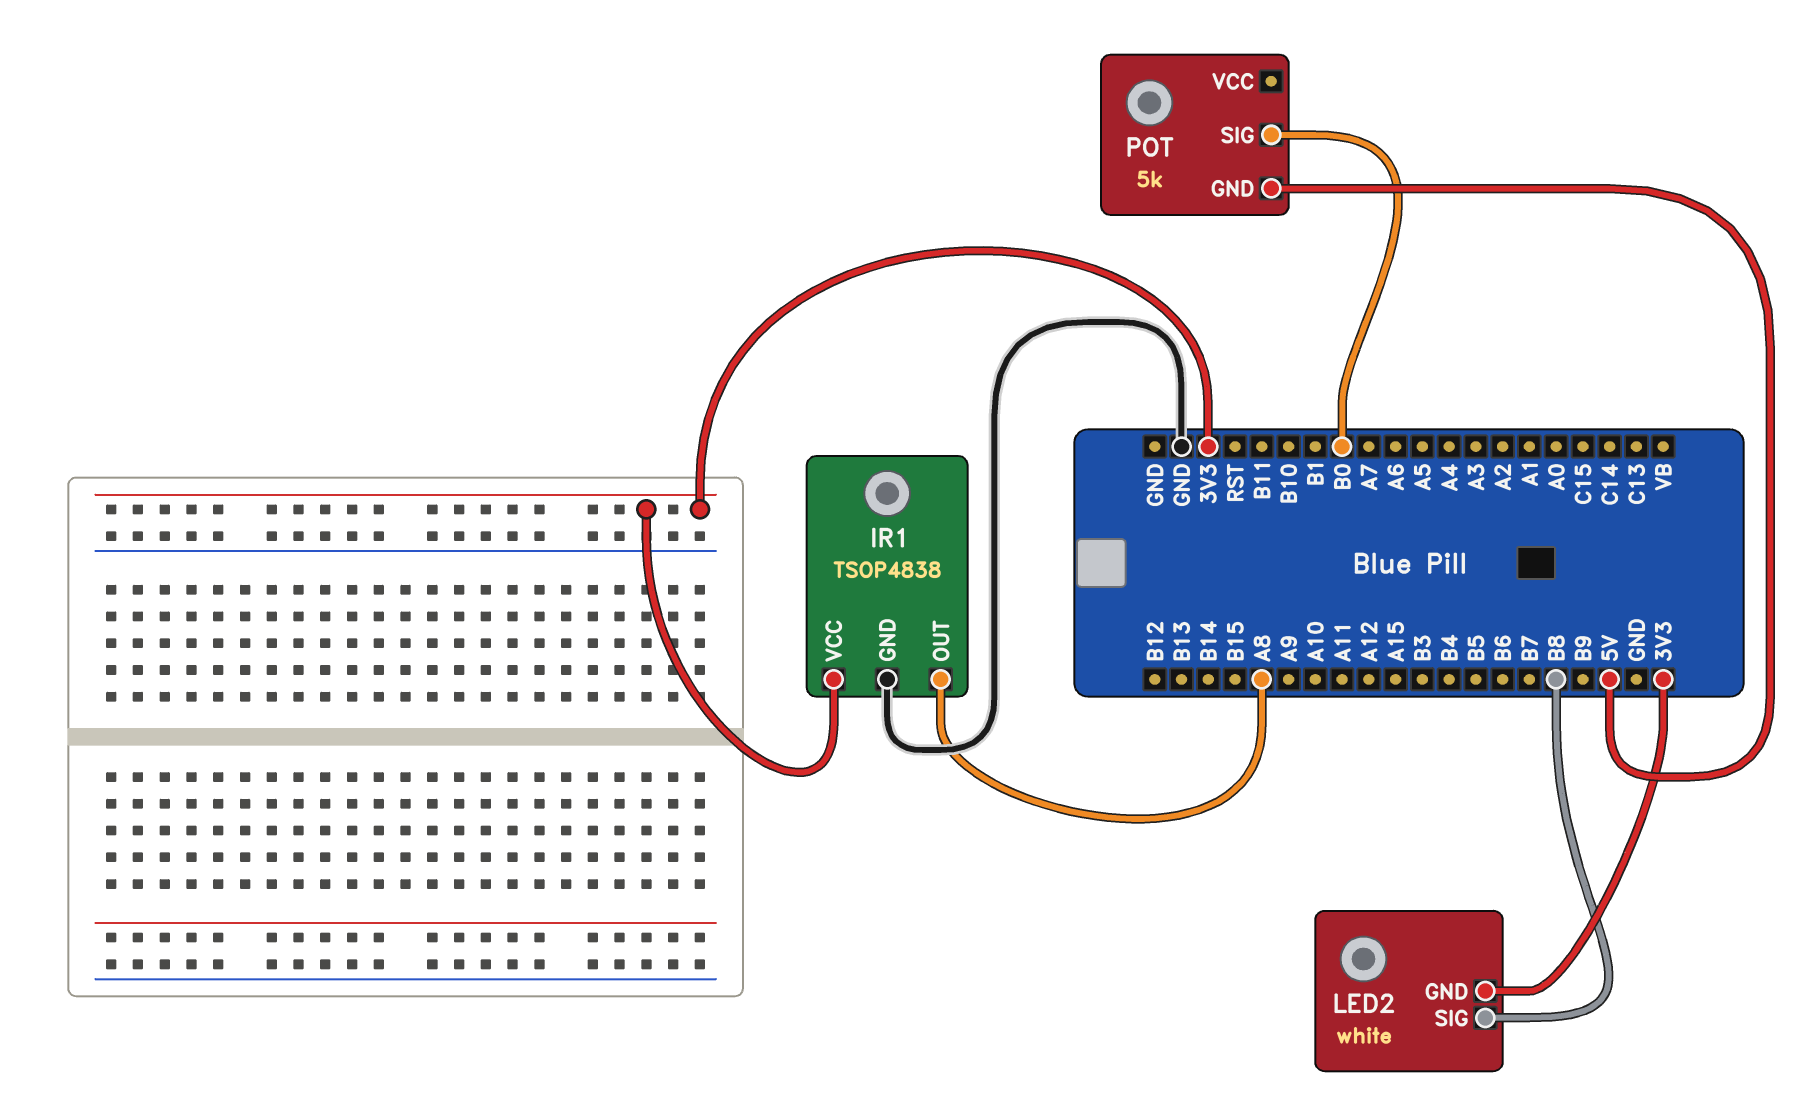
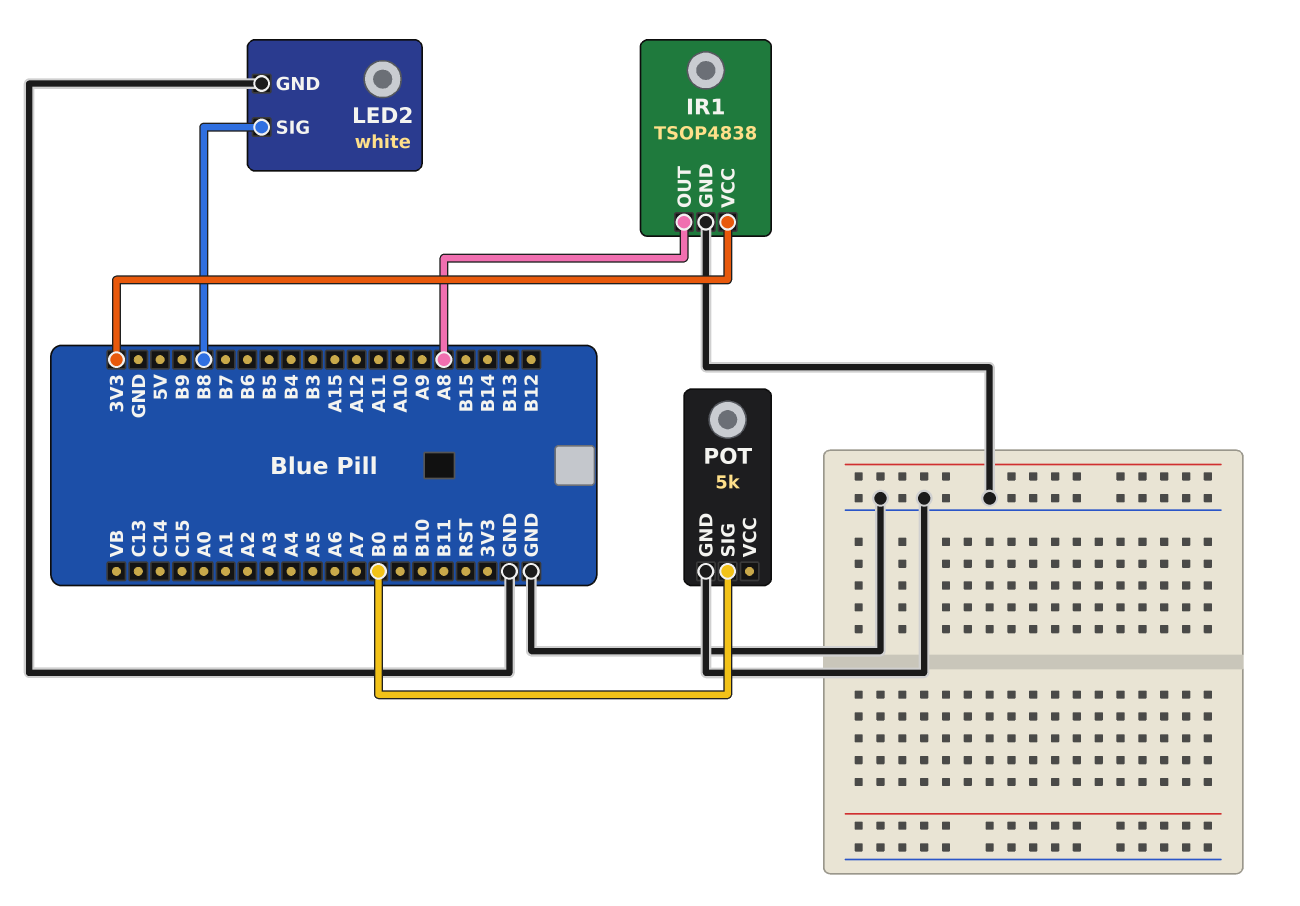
LED2 pin GND: 3V3 -> GND
POT pin GND: 5V -> GND

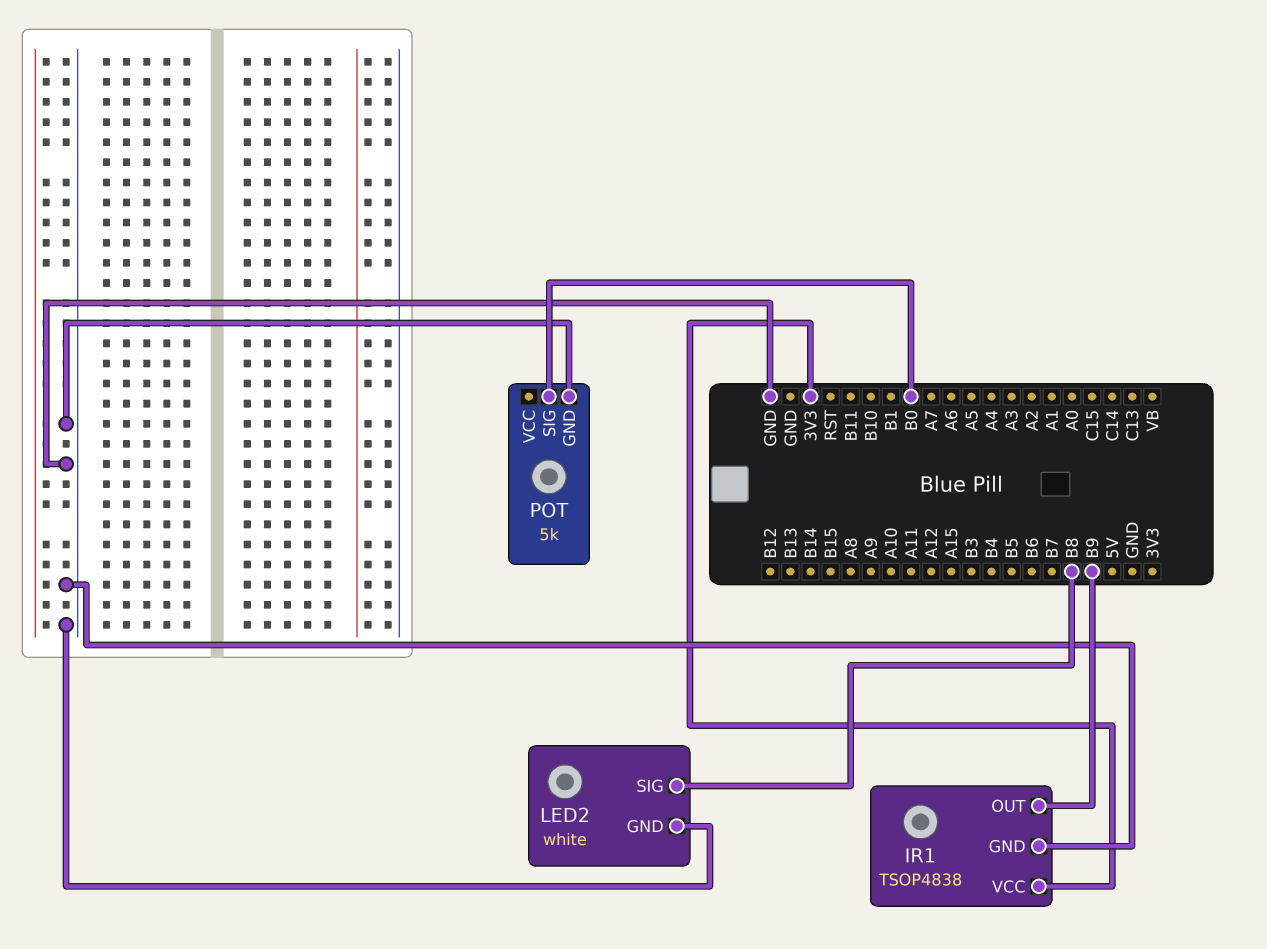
IR1 pin OUT: A8 -> B9

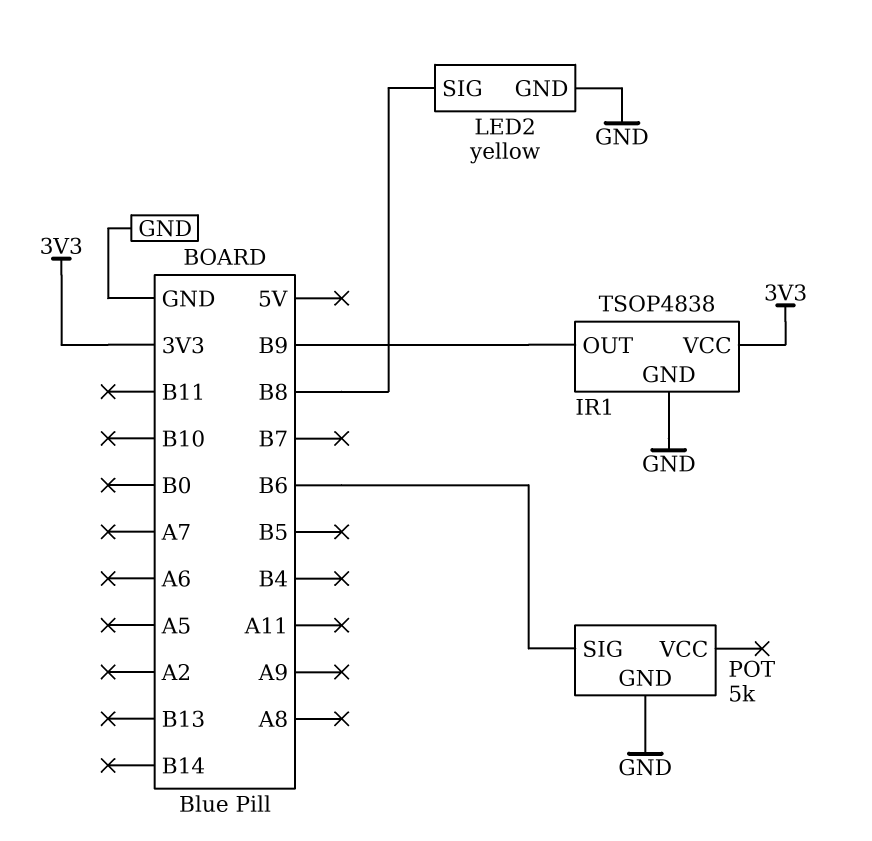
LED2: white -> yellow
POT pin SIG: B0 -> B6

